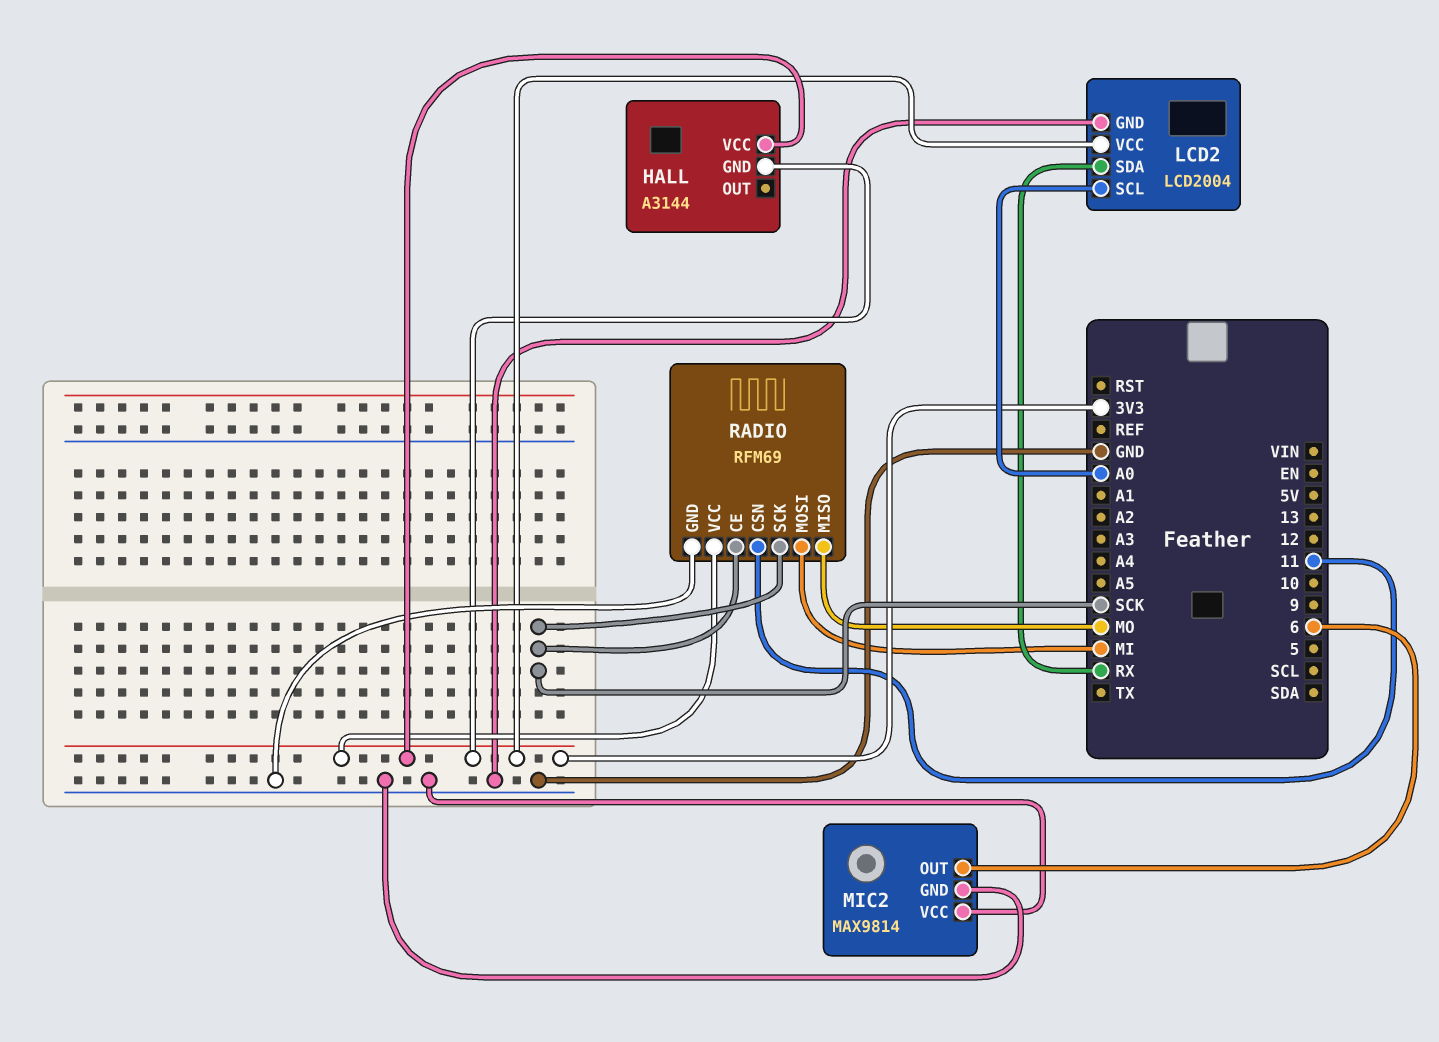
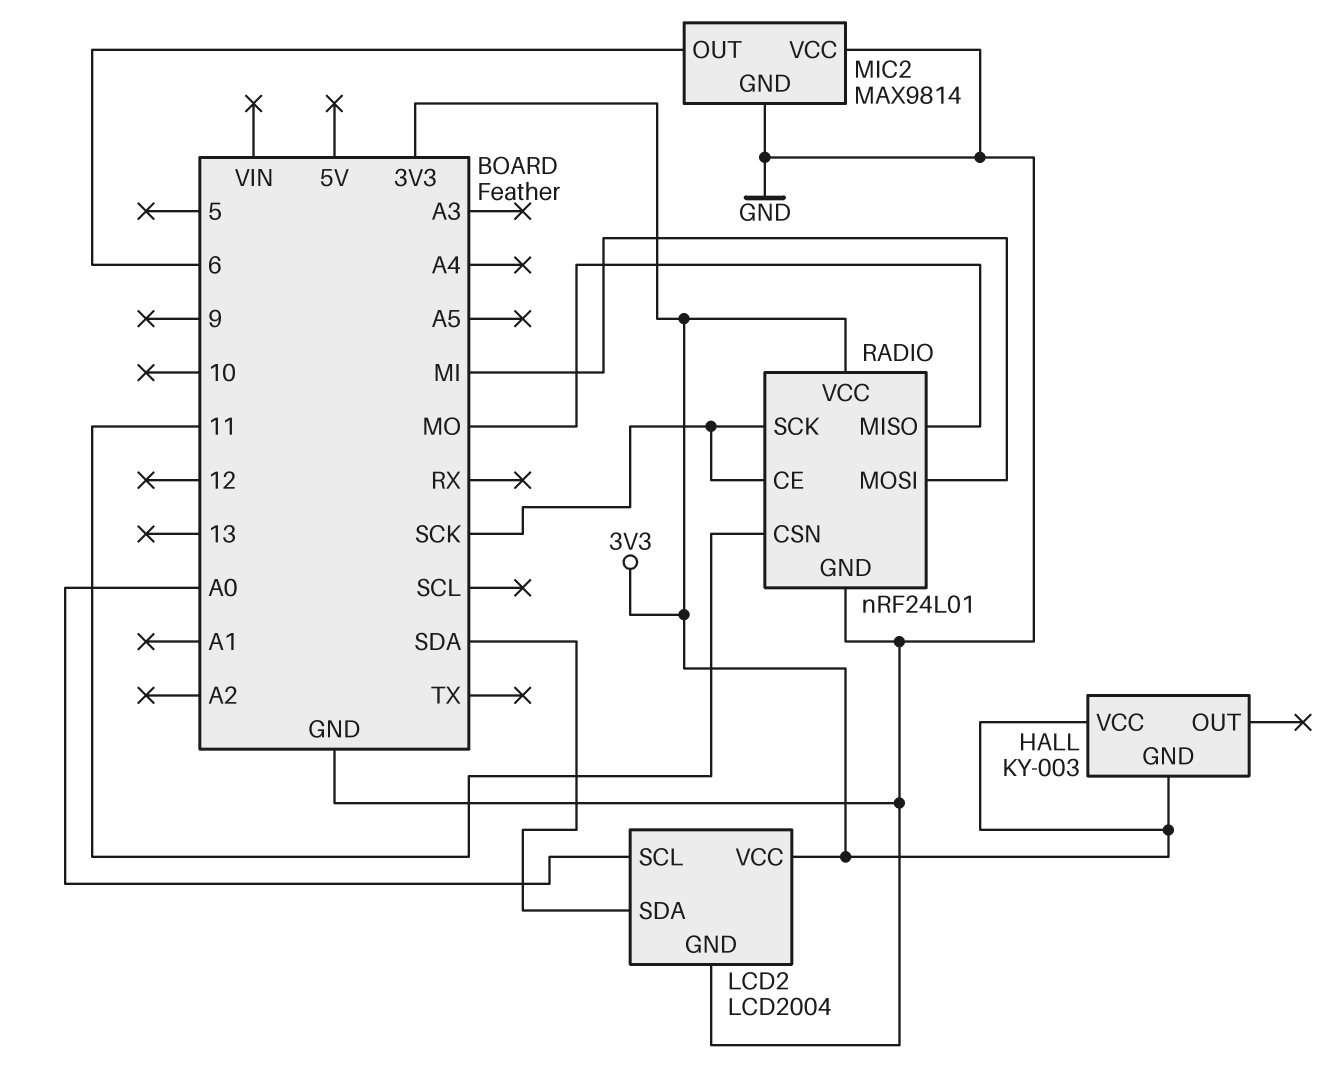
HALL: A3144 -> KY-003
LCD2 pin SDA: RX -> SDA
RADIO: RFM69 -> nRF24L01

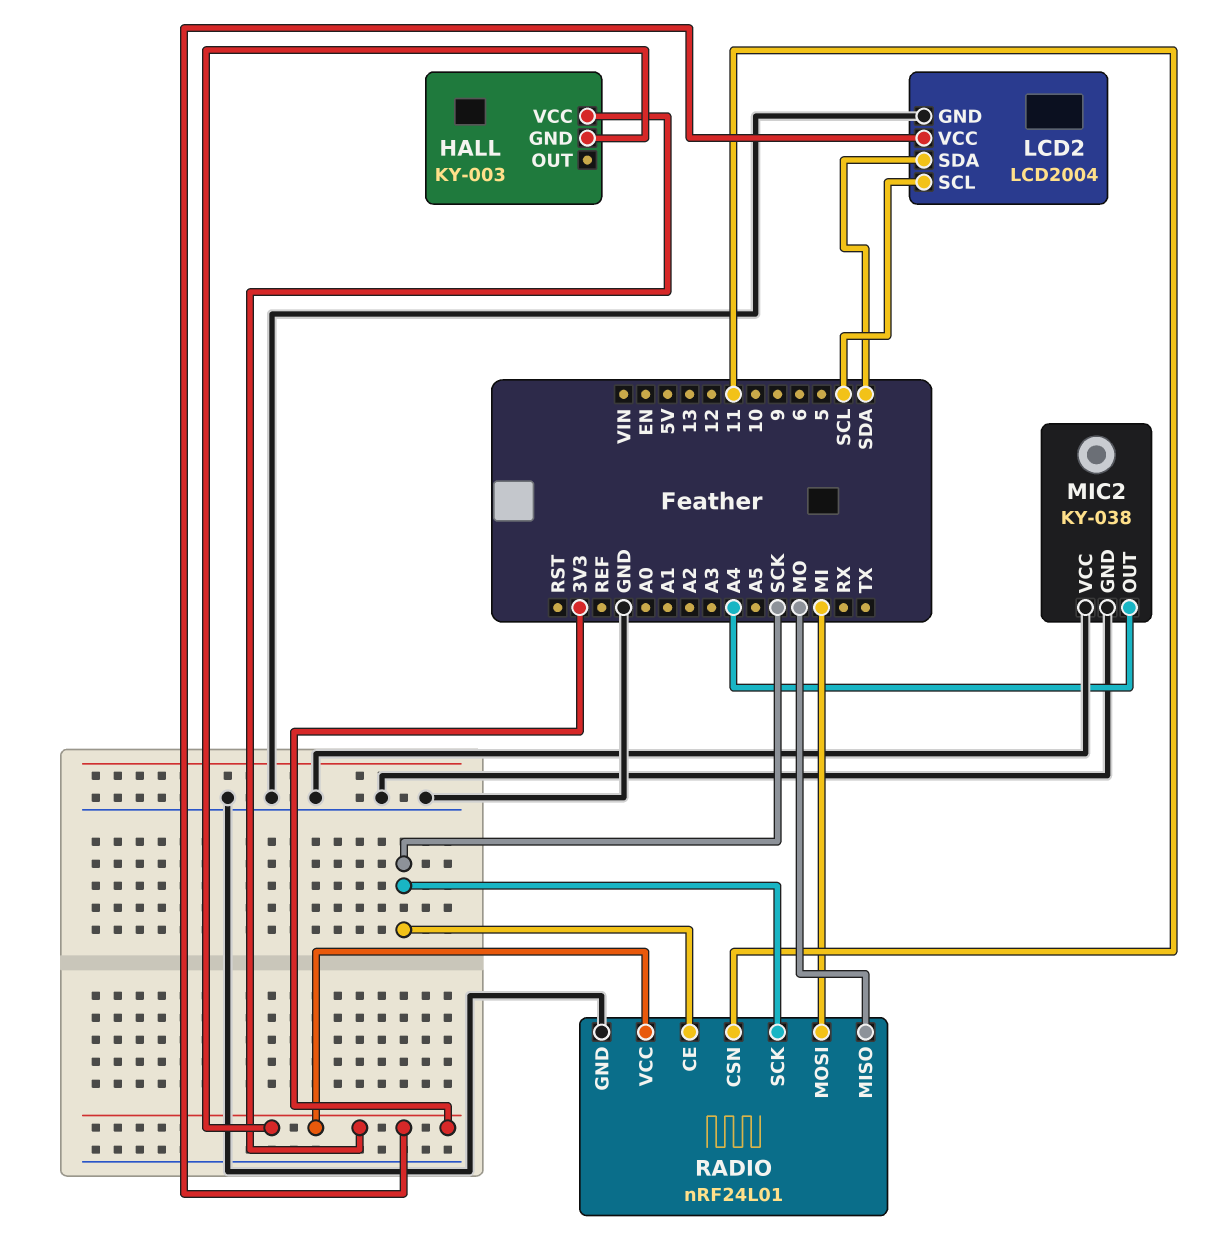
LCD2 pin SCL: A0 -> SCL
MIC2: MAX9814 -> KY-038
MIC2 pin OUT: 6 -> A4

